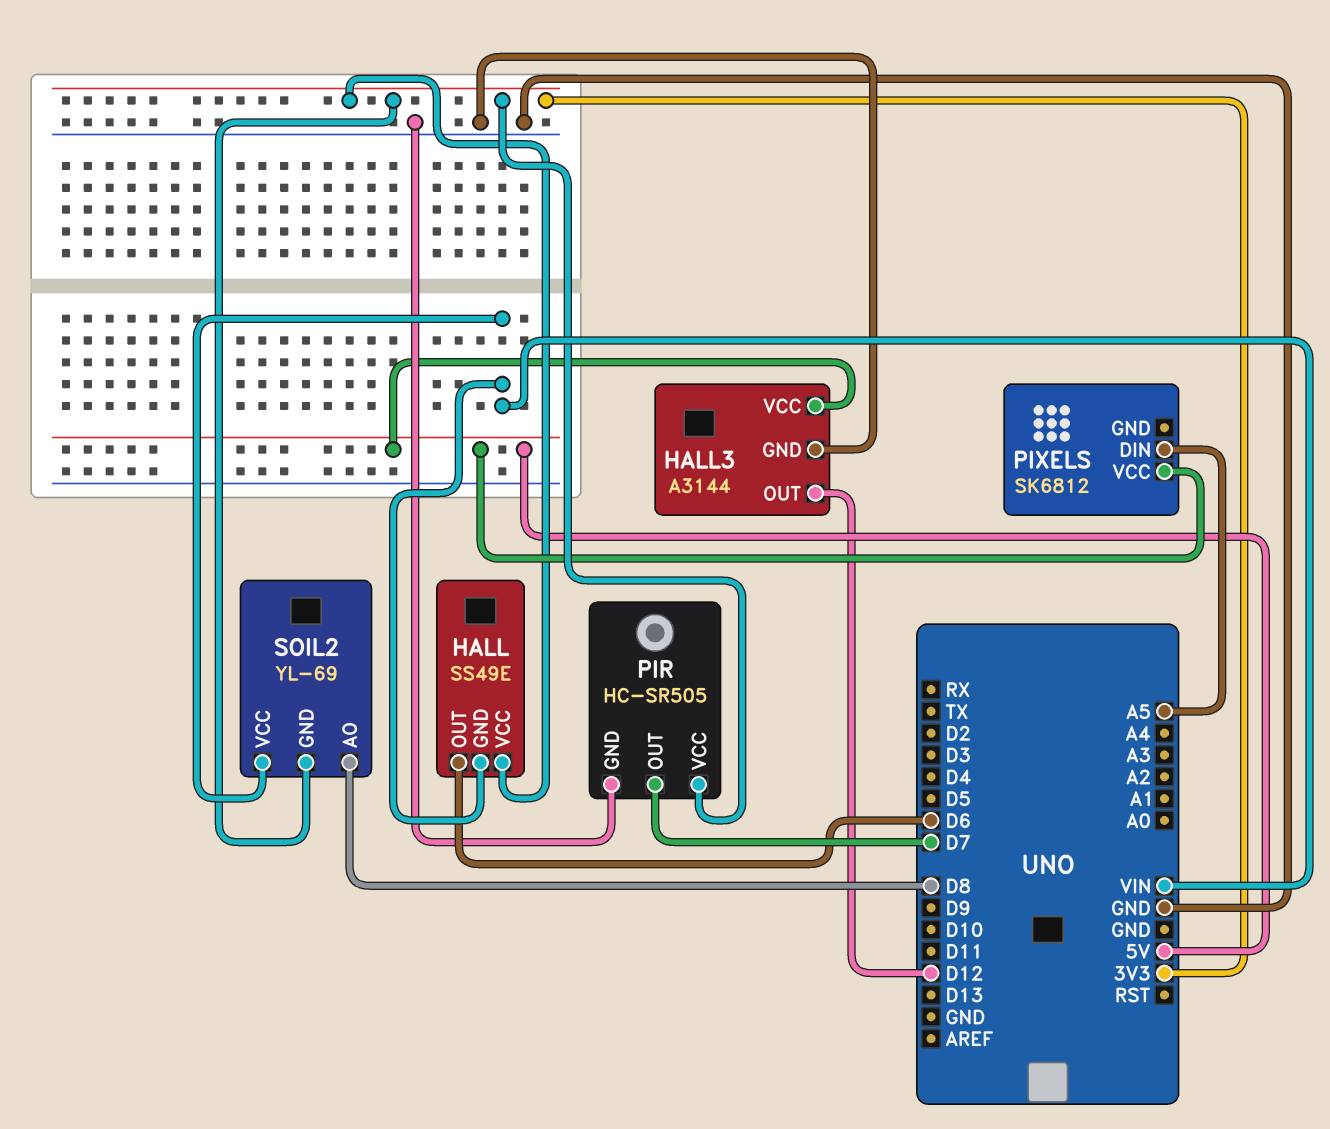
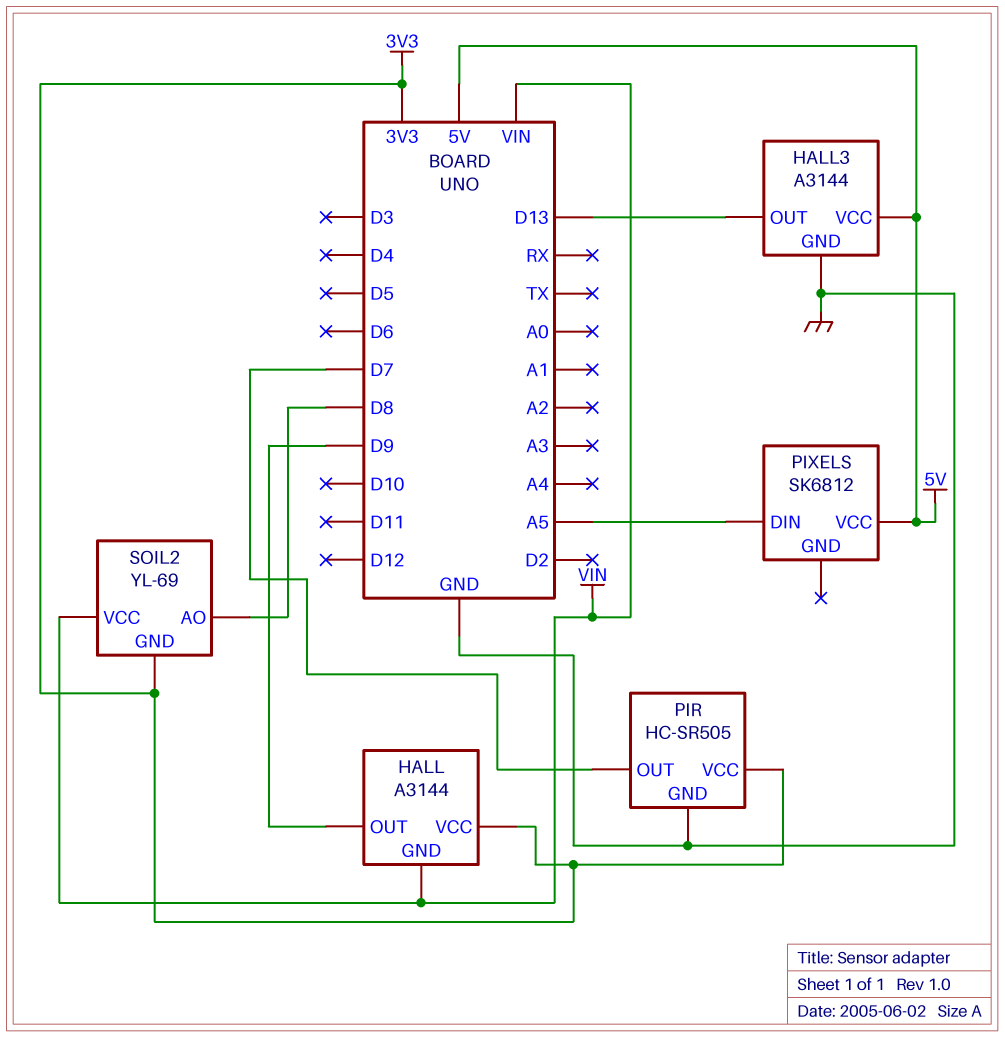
HALL: SS49E -> A3144
HALL pin OUT: D6 -> D9
HALL3 pin OUT: D12 -> D13

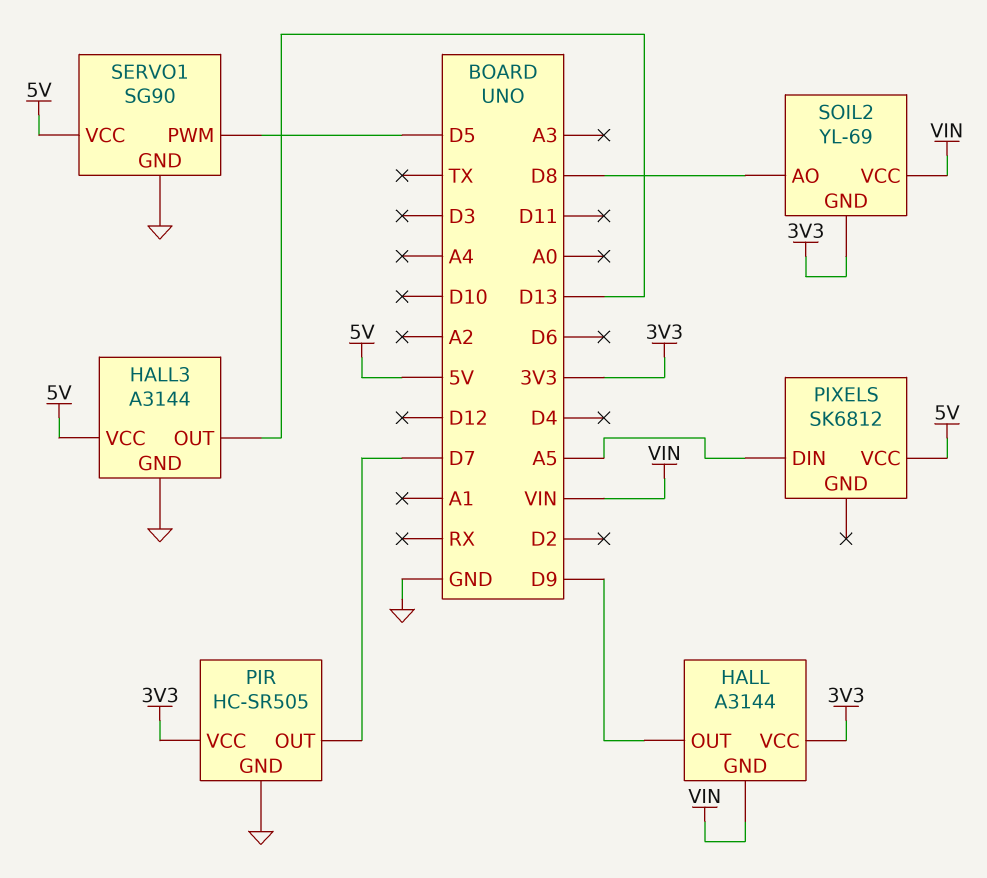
SERVO1: none -> SG90
SERVO1 pin GND: none -> GND
SERVO1 pin PWM: none -> D5
SERVO1 pin VCC: none -> 5V

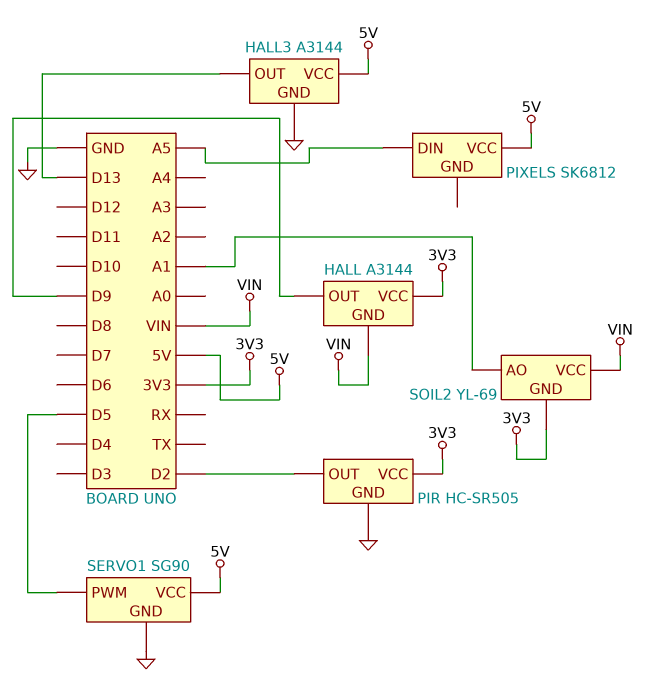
PIR pin OUT: D7 -> D2
SOIL2 pin AO: D8 -> A1

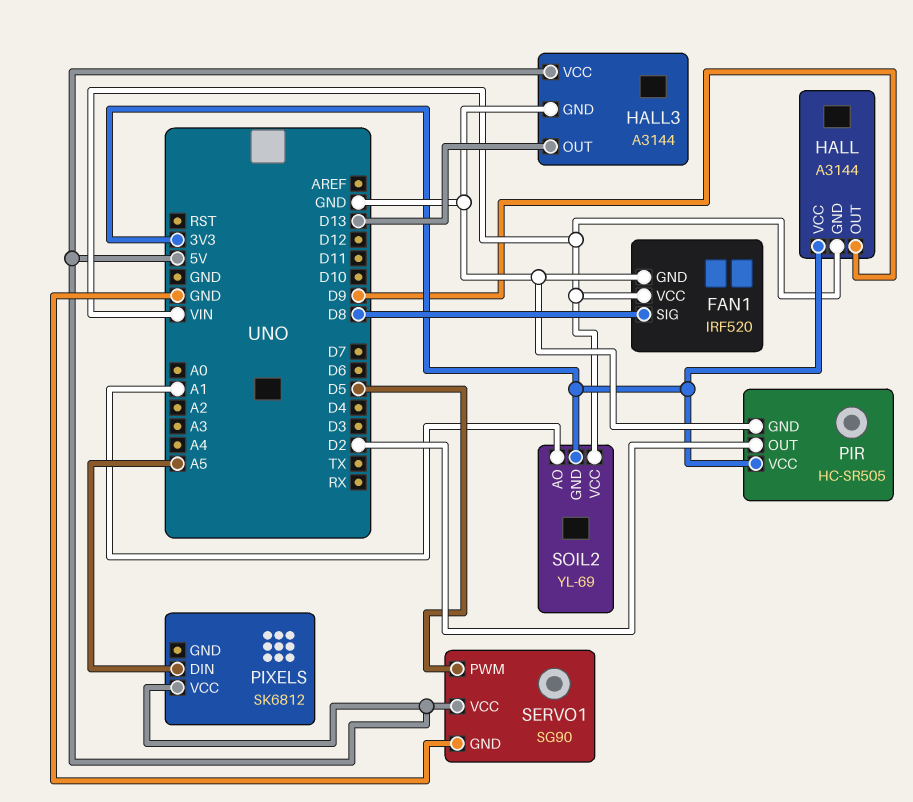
FAN1: none -> IRF520
FAN1 pin GND: none -> GND
FAN1 pin SIG: none -> D8
FAN1 pin VCC: none -> VIN

